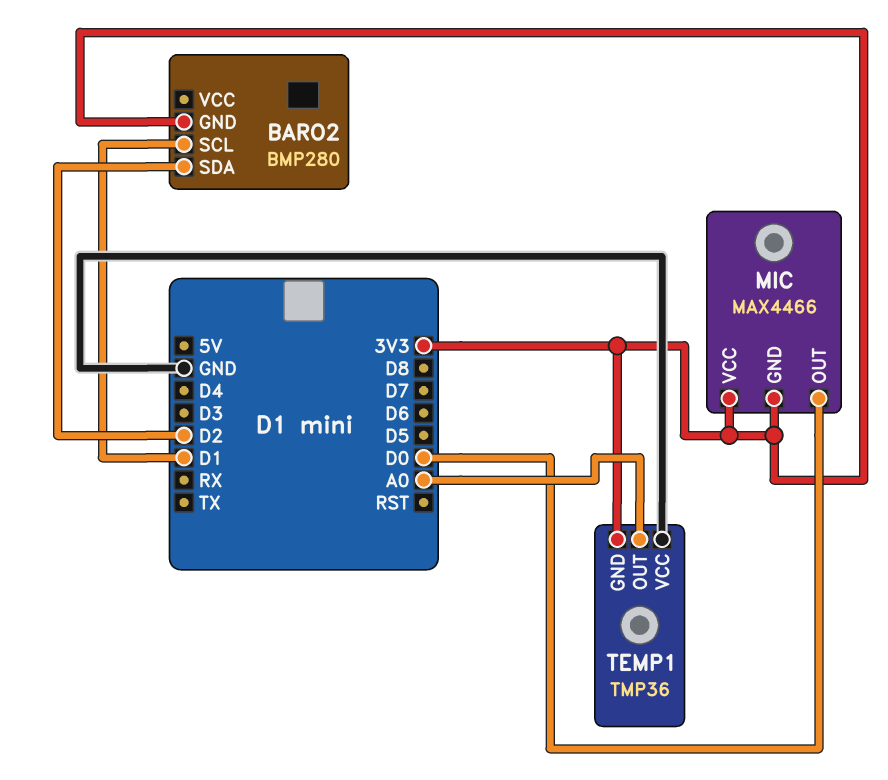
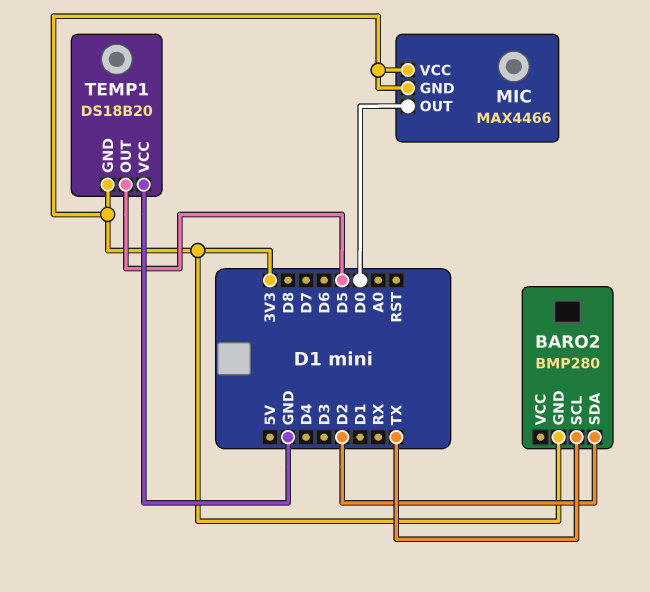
BARO2 pin SCL: D1 -> TX
TEMP1: TMP36 -> DS18B20
TEMP1 pin OUT: A0 -> D5

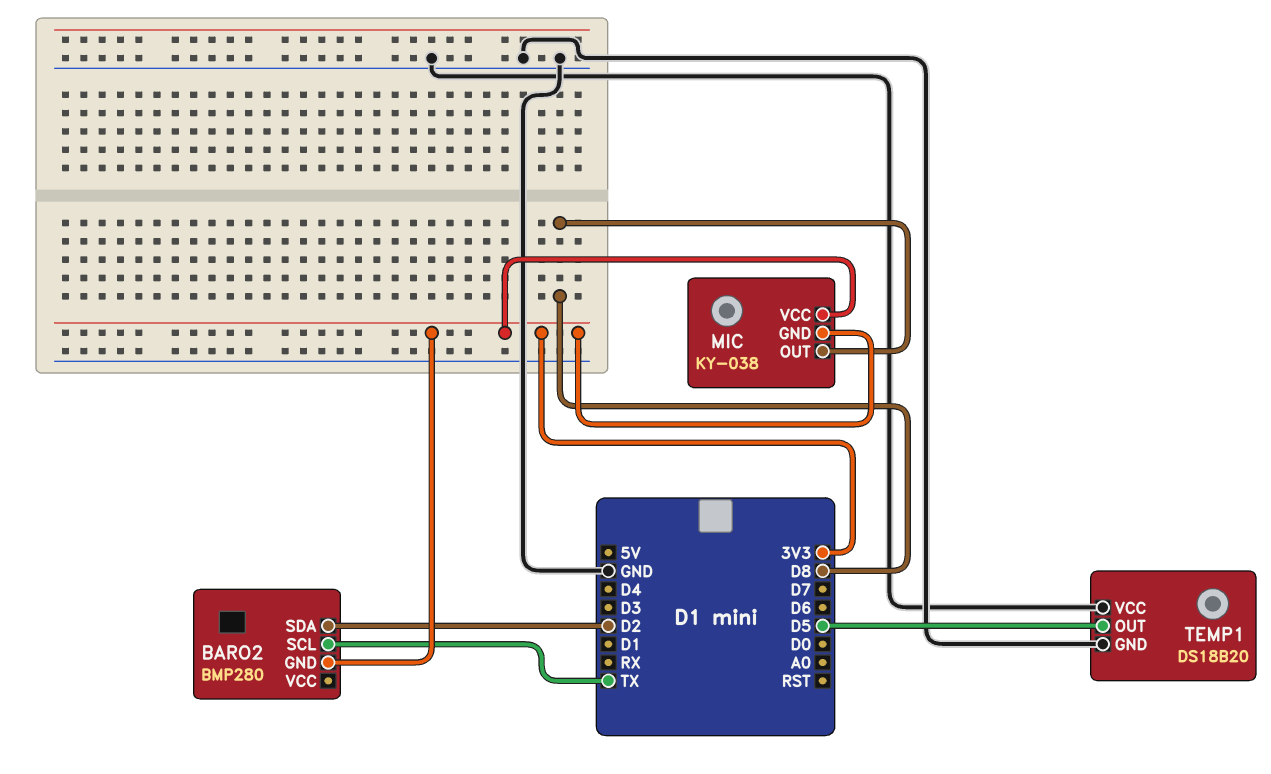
MIC: MAX4466 -> KY-038
MIC pin OUT: D0 -> D8
TEMP1 pin GND: 3V3 -> GND

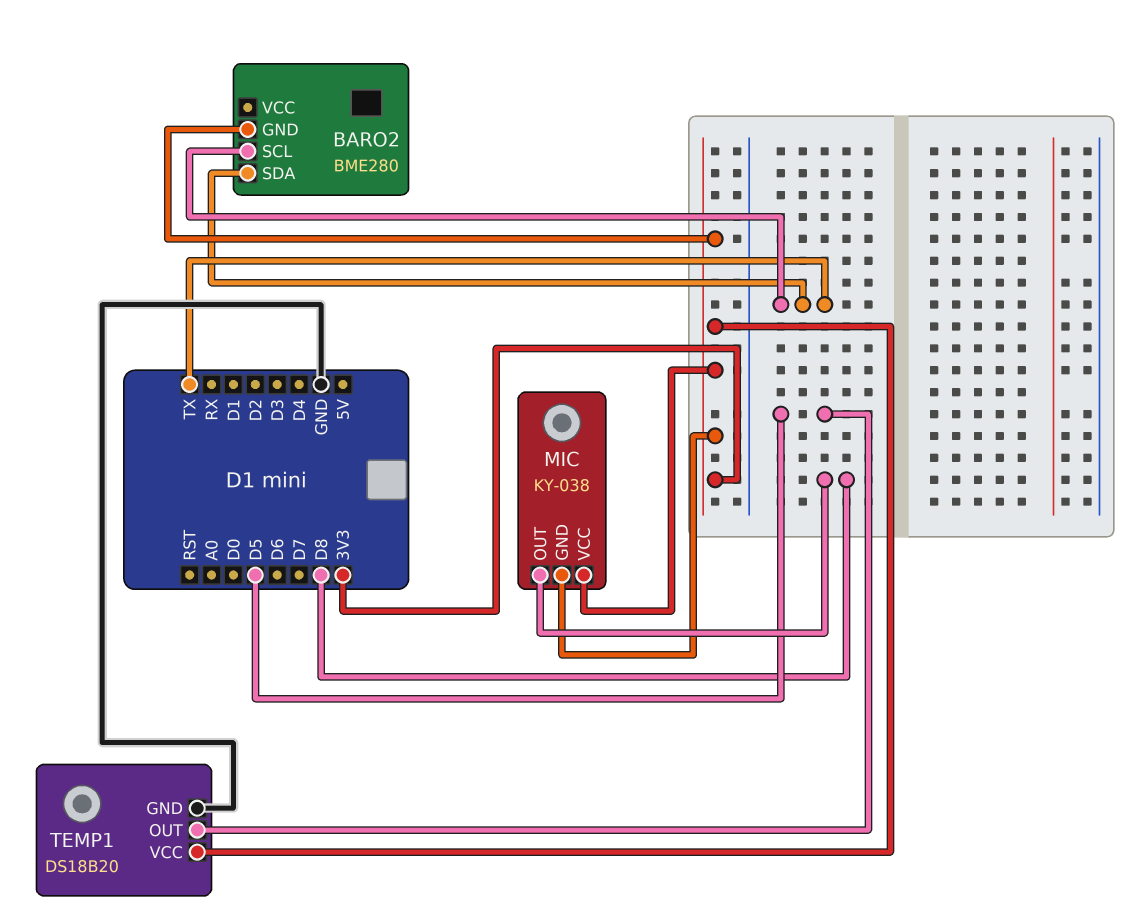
BARO2: BMP280 -> BME280
BARO2 pin SDA: D2 -> TX
TEMP1 pin VCC: GND -> 3V3

